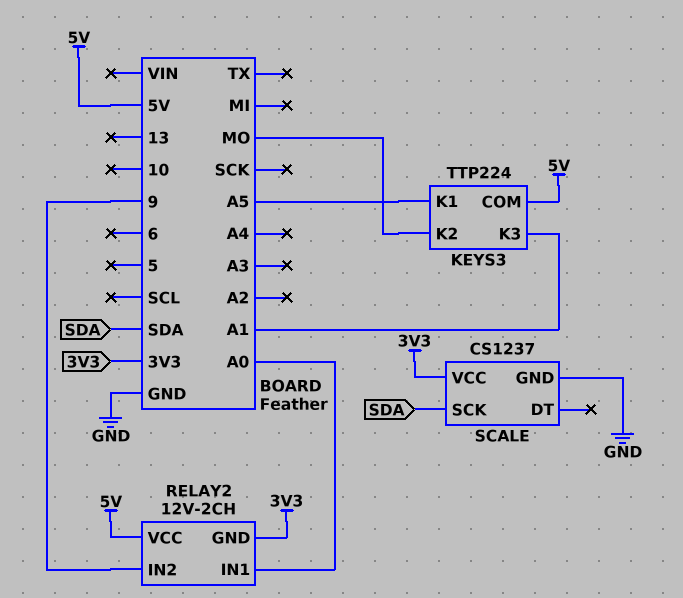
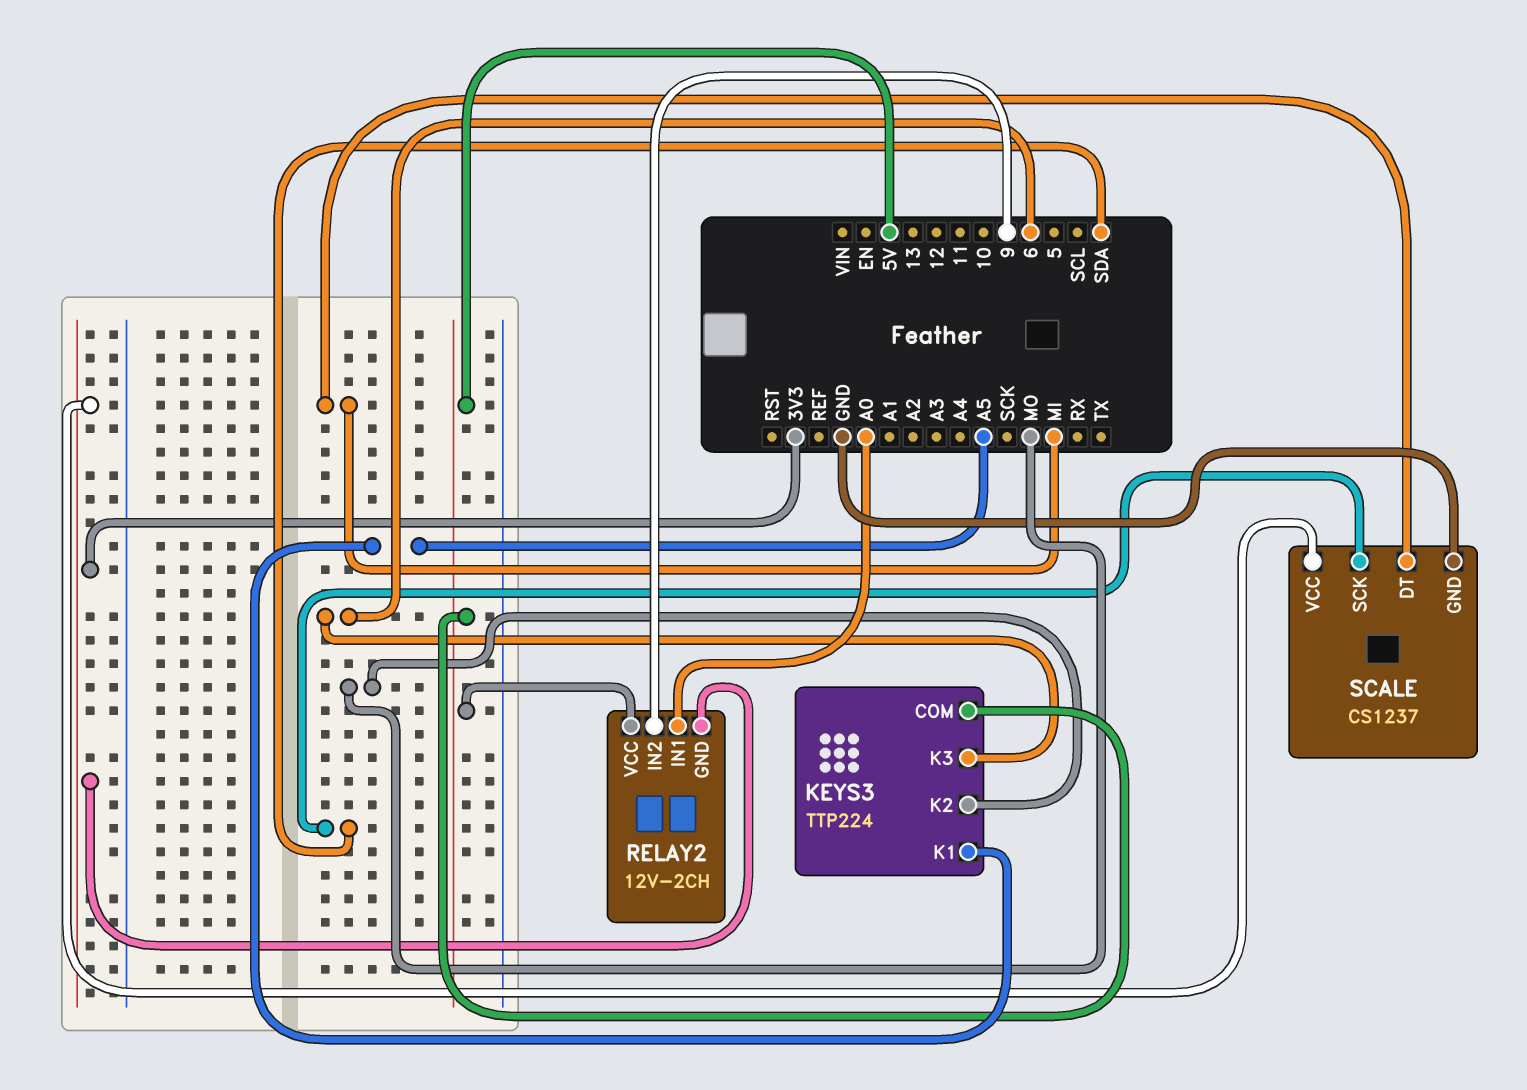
KEYS3 pin K3: A1 -> 6
SCALE pin DT: none -> MI

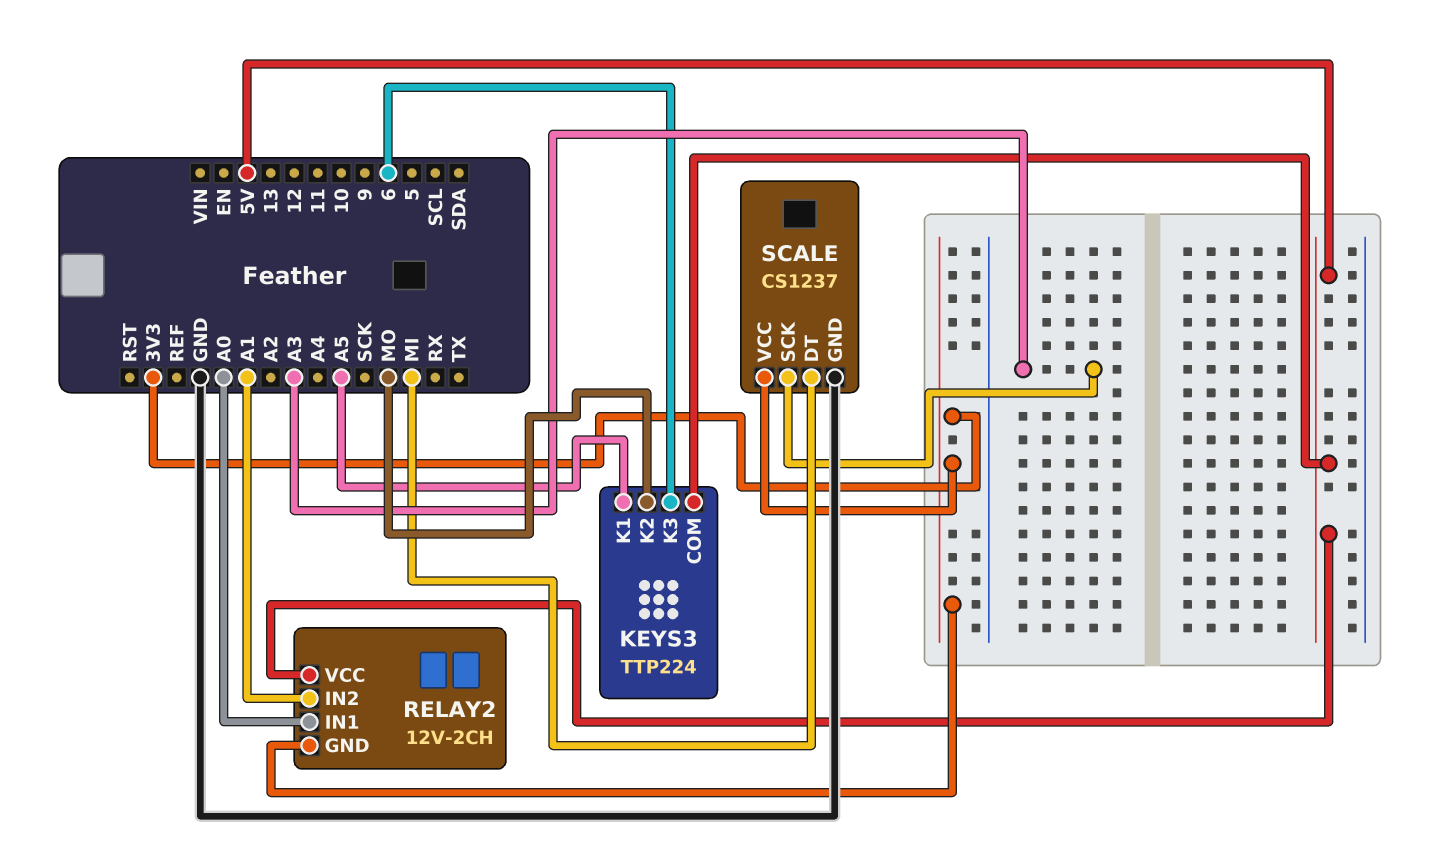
RELAY2 pin IN2: 9 -> A1
SCALE pin SCK: SDA -> A3

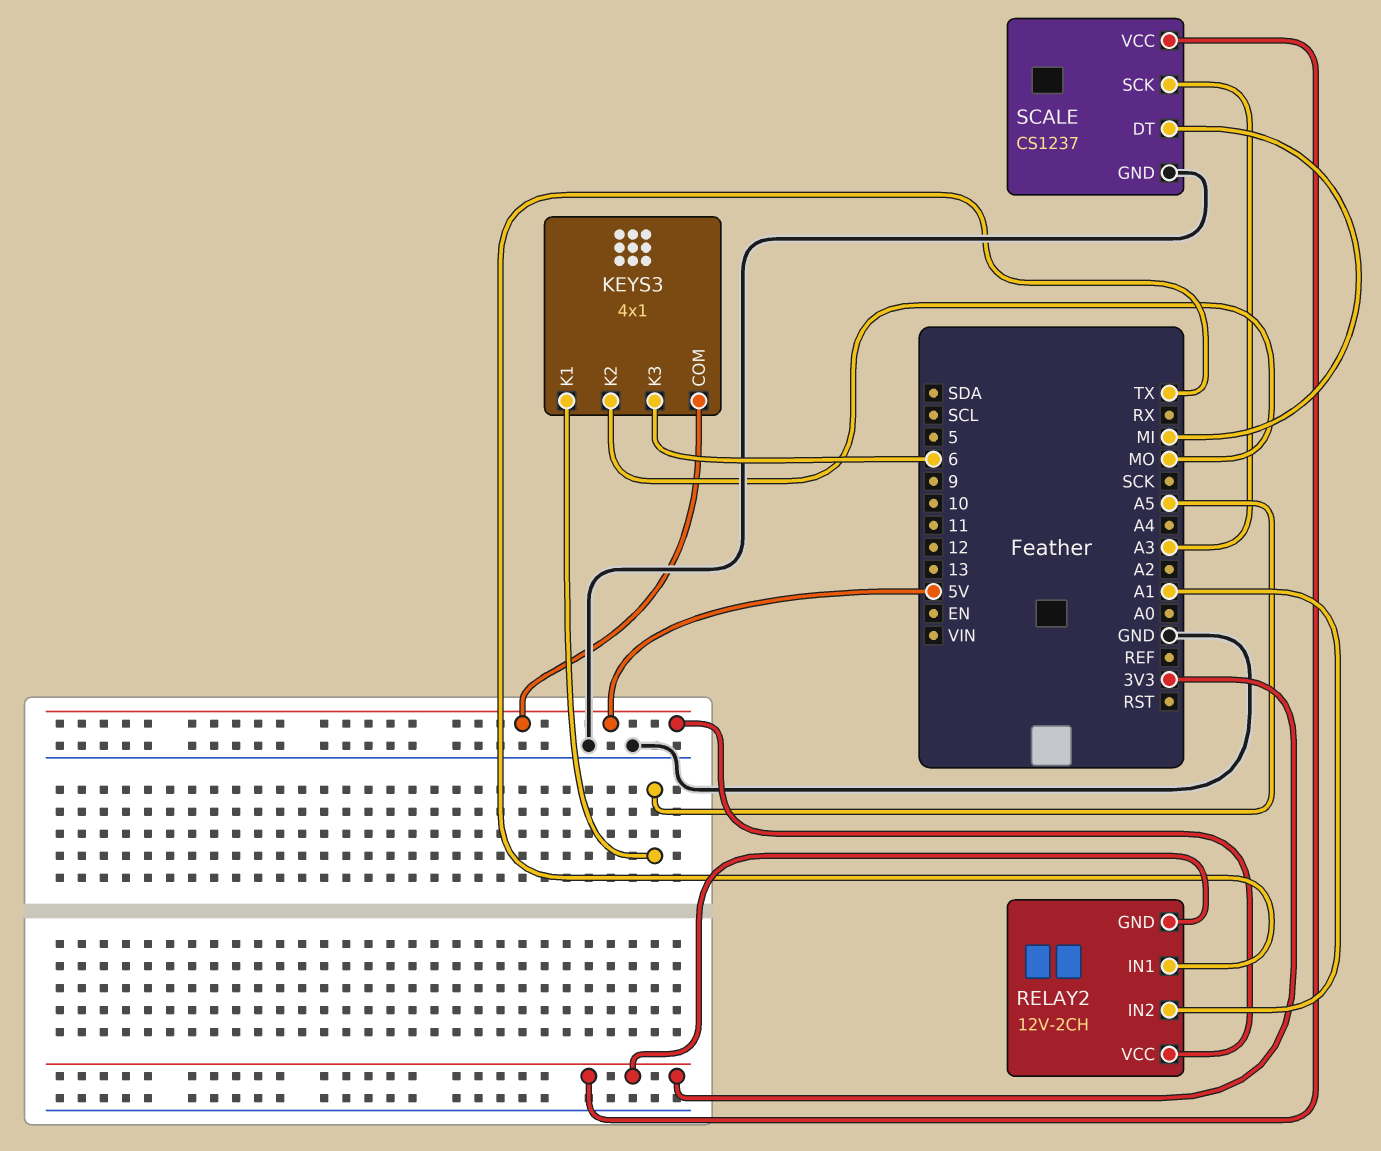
KEYS3: TTP224 -> 4x1
RELAY2 pin IN1: A0 -> TX

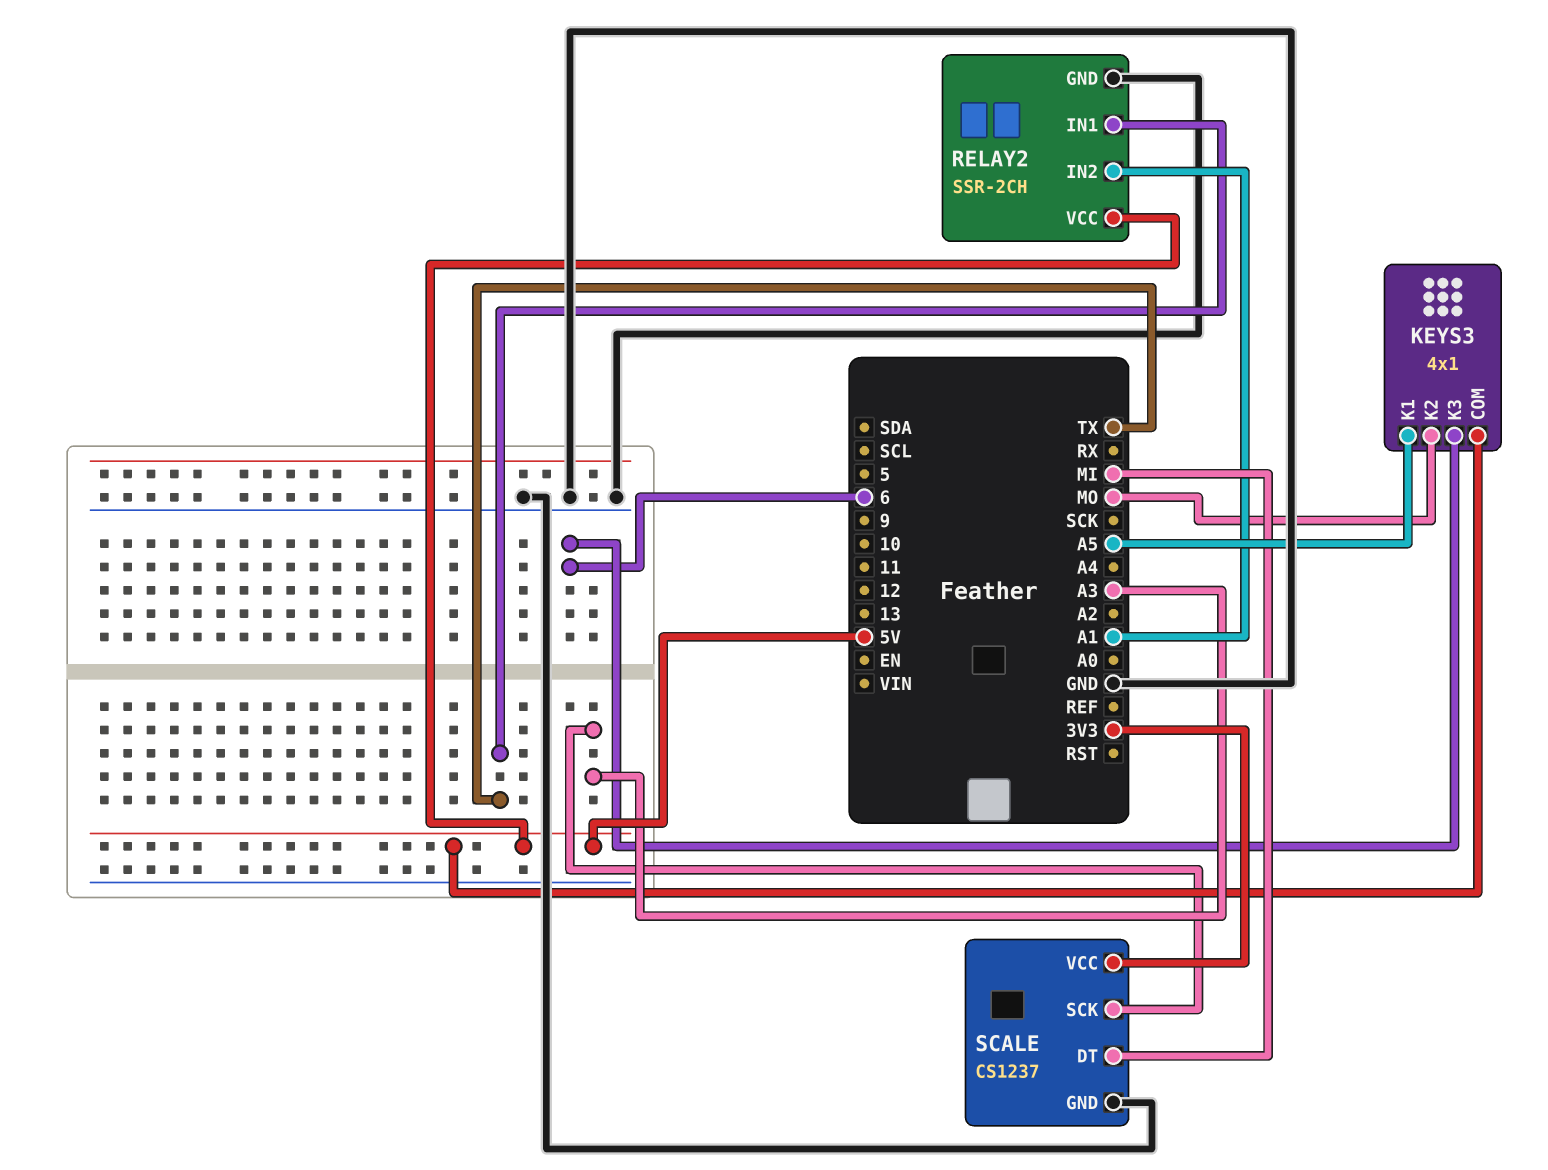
RELAY2: 12V-2CH -> SSR-2CH
RELAY2 pin GND: 3V3 -> GND

